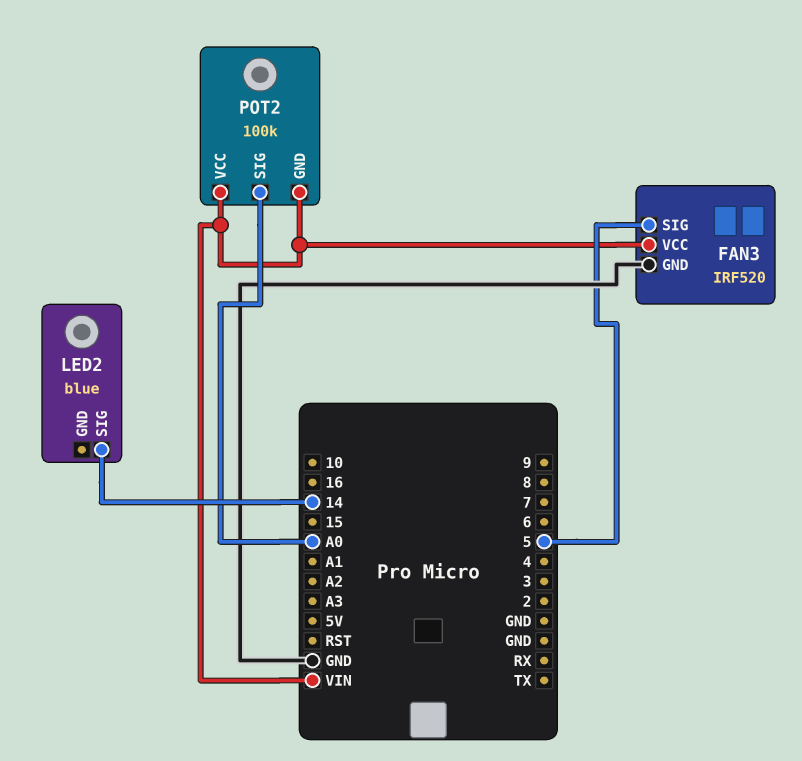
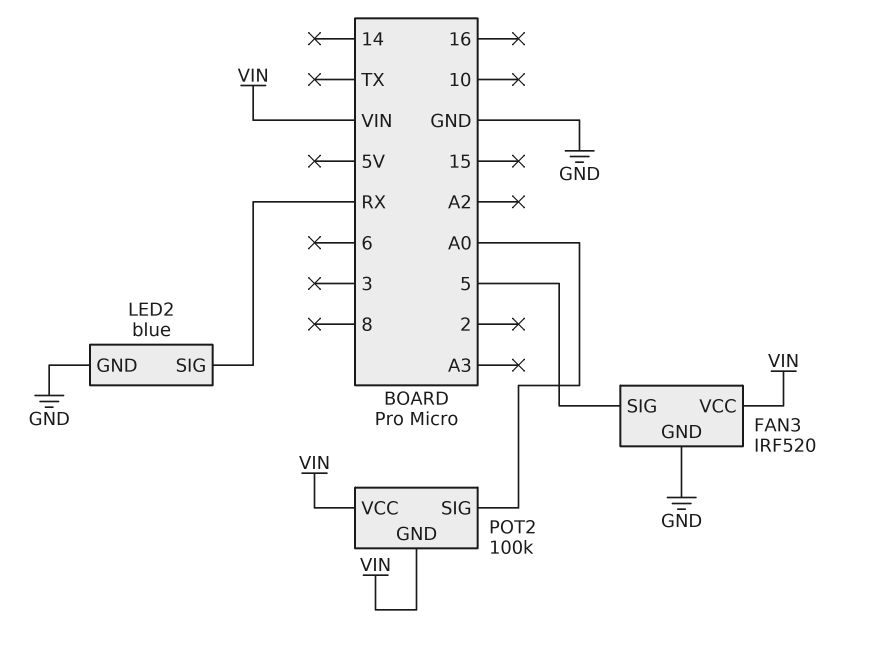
LED2 pin GND: none -> GND
LED2 pin SIG: 14 -> RX

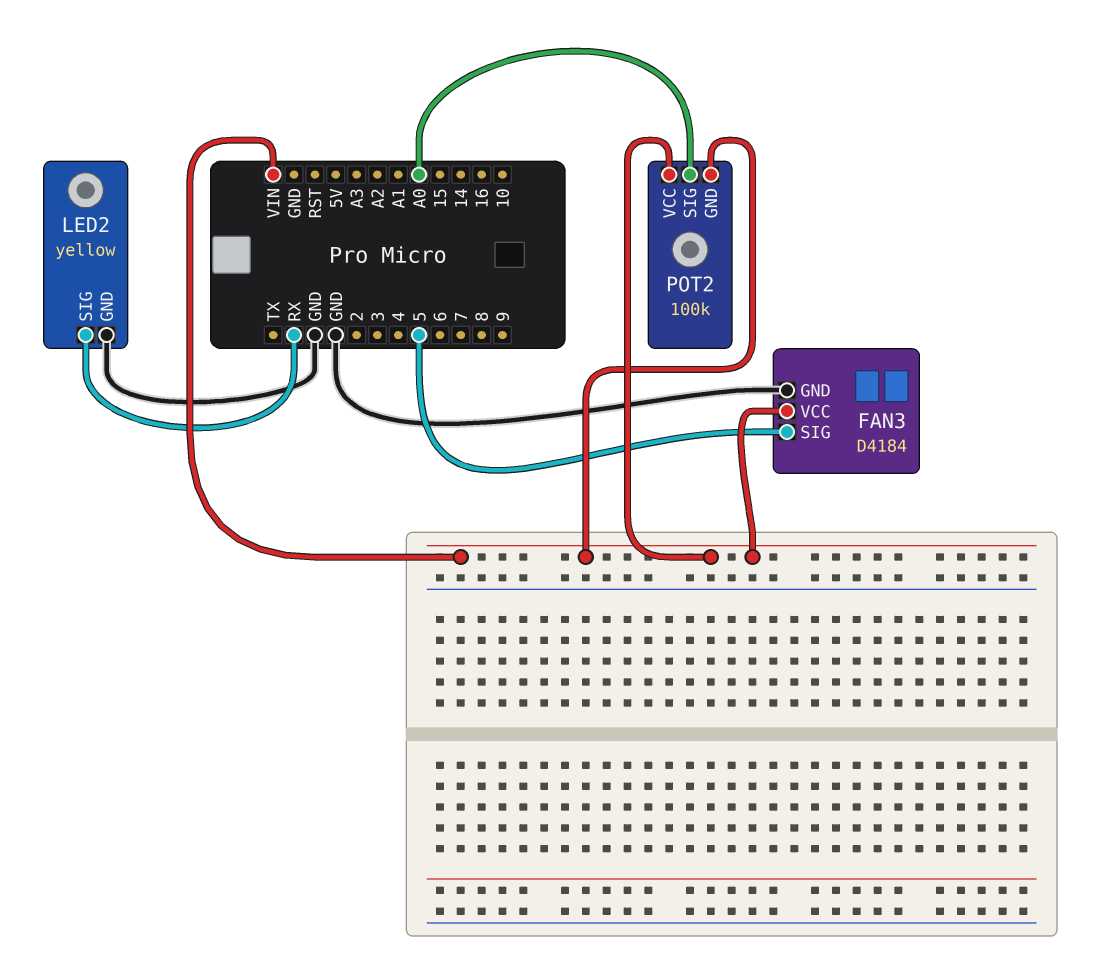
FAN3: IRF520 -> D4184
LED2: blue -> yellow

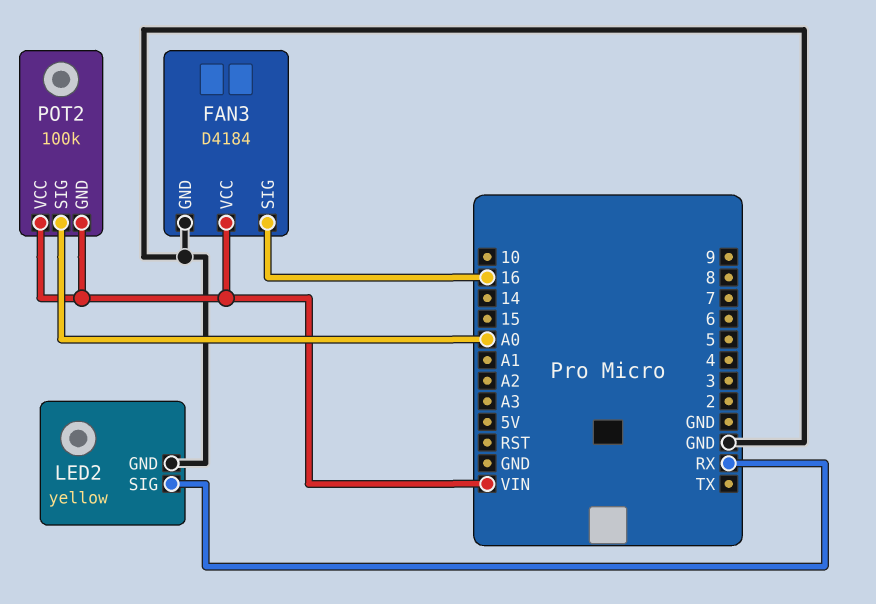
FAN3 pin SIG: 5 -> 16

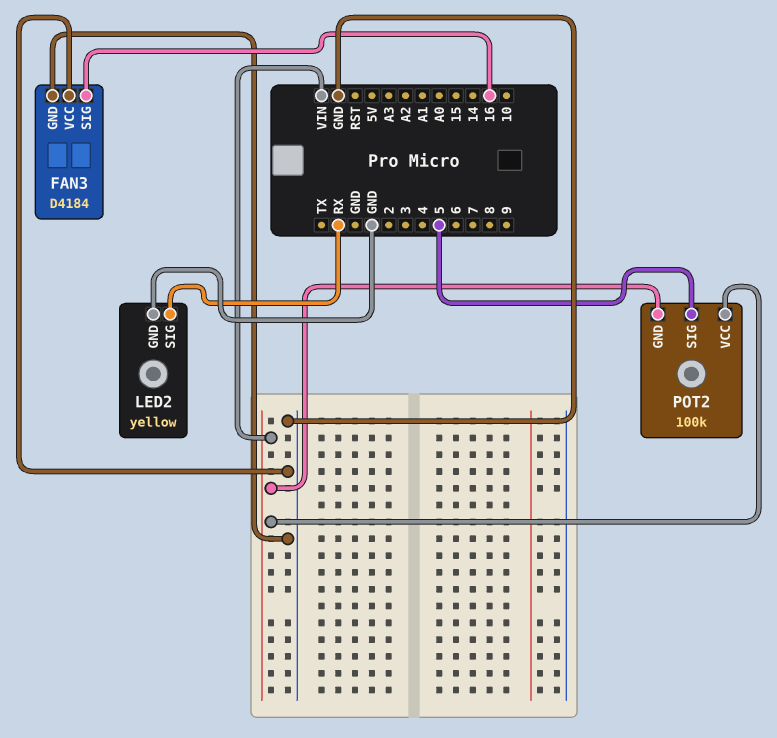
FAN3 pin VCC: VIN -> GND
POT2 pin SIG: A0 -> 5

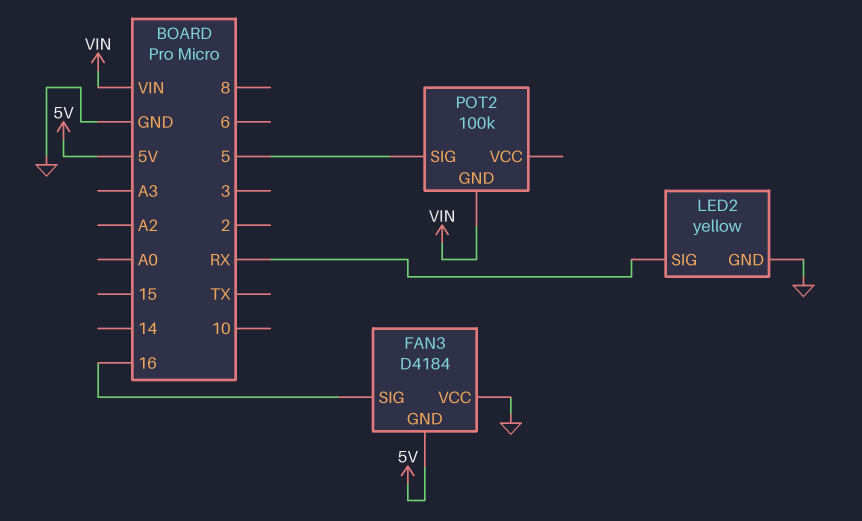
FAN3 pin GND: GND -> 5V
POT2 pin VCC: VIN -> none

